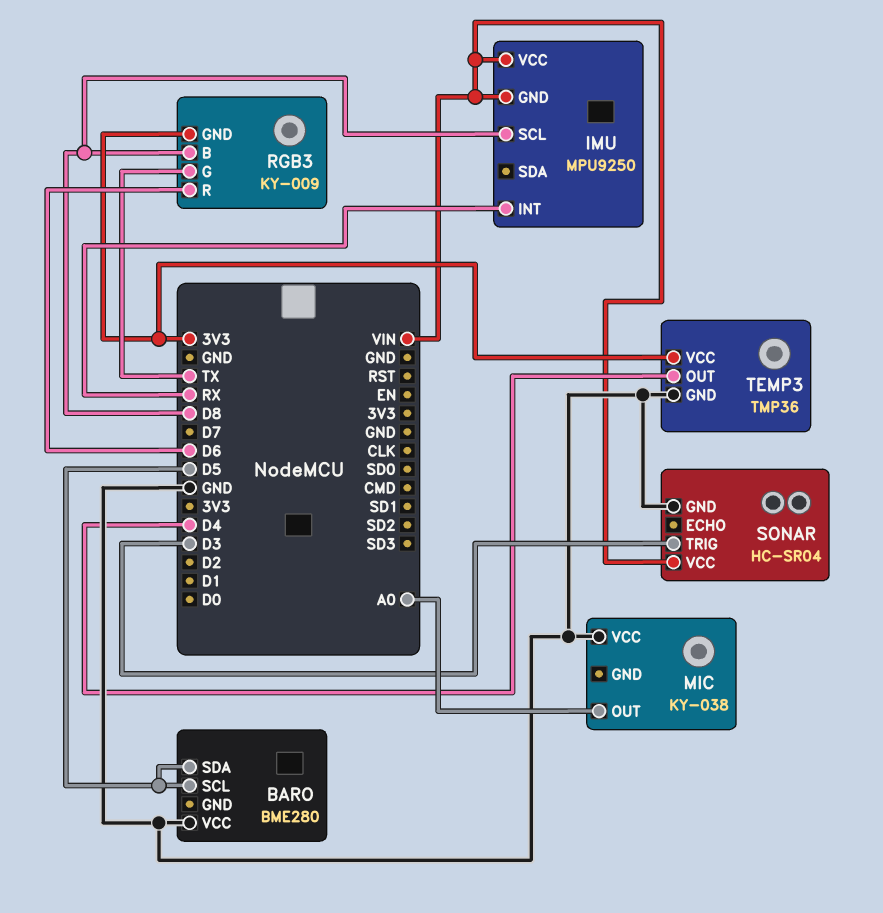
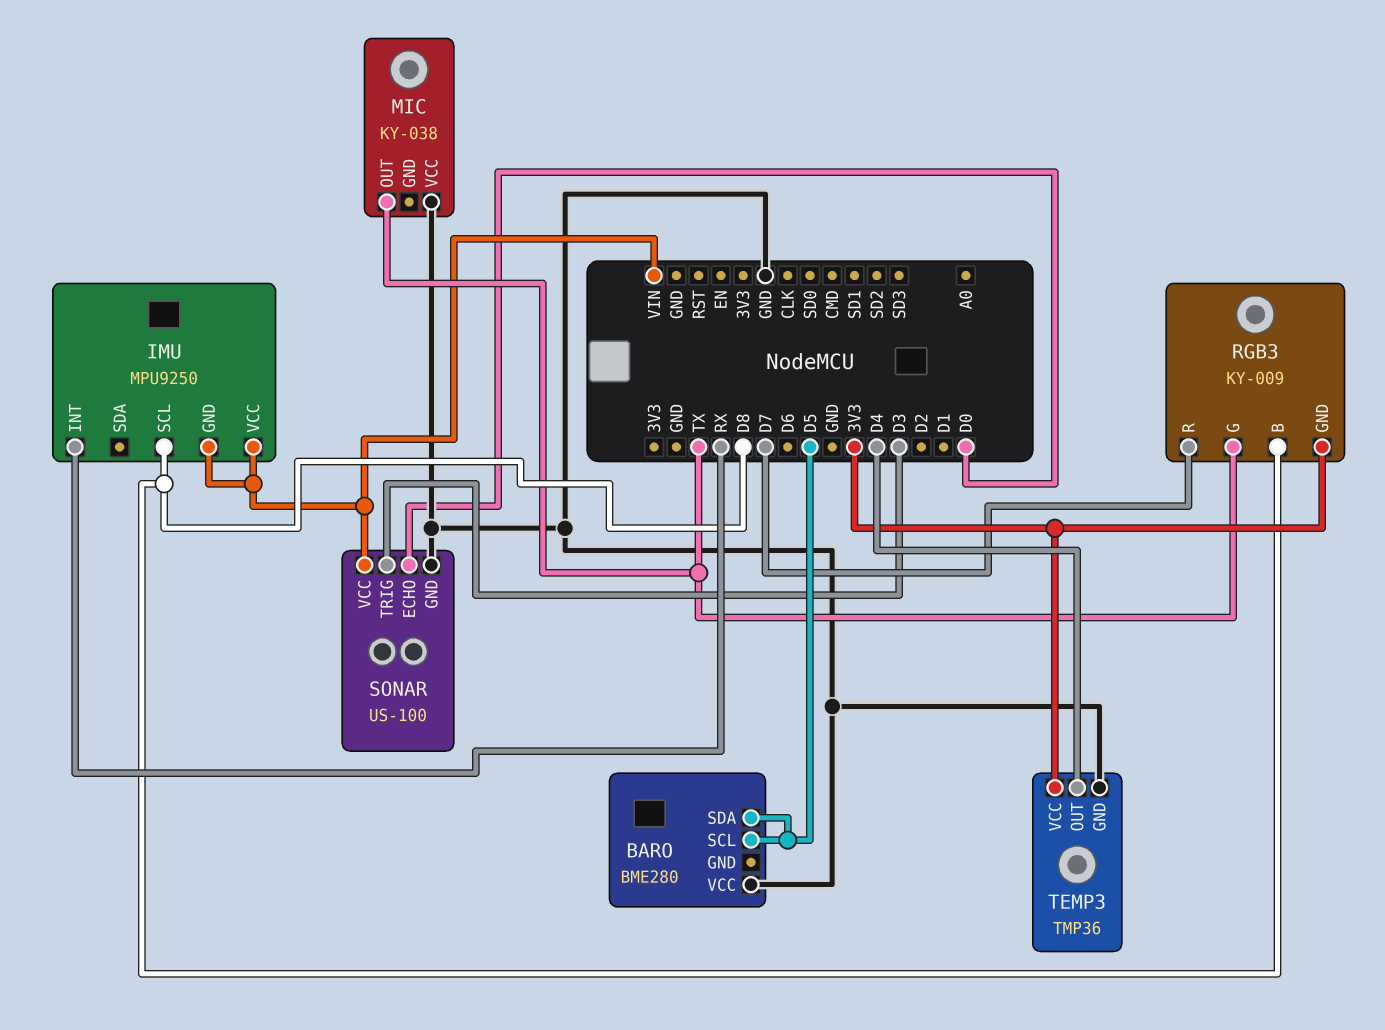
MIC pin OUT: A0 -> TX
RGB3 pin R: D6 -> D7
SONAR: HC-SR04 -> US-100
SONAR pin ECHO: none -> D0

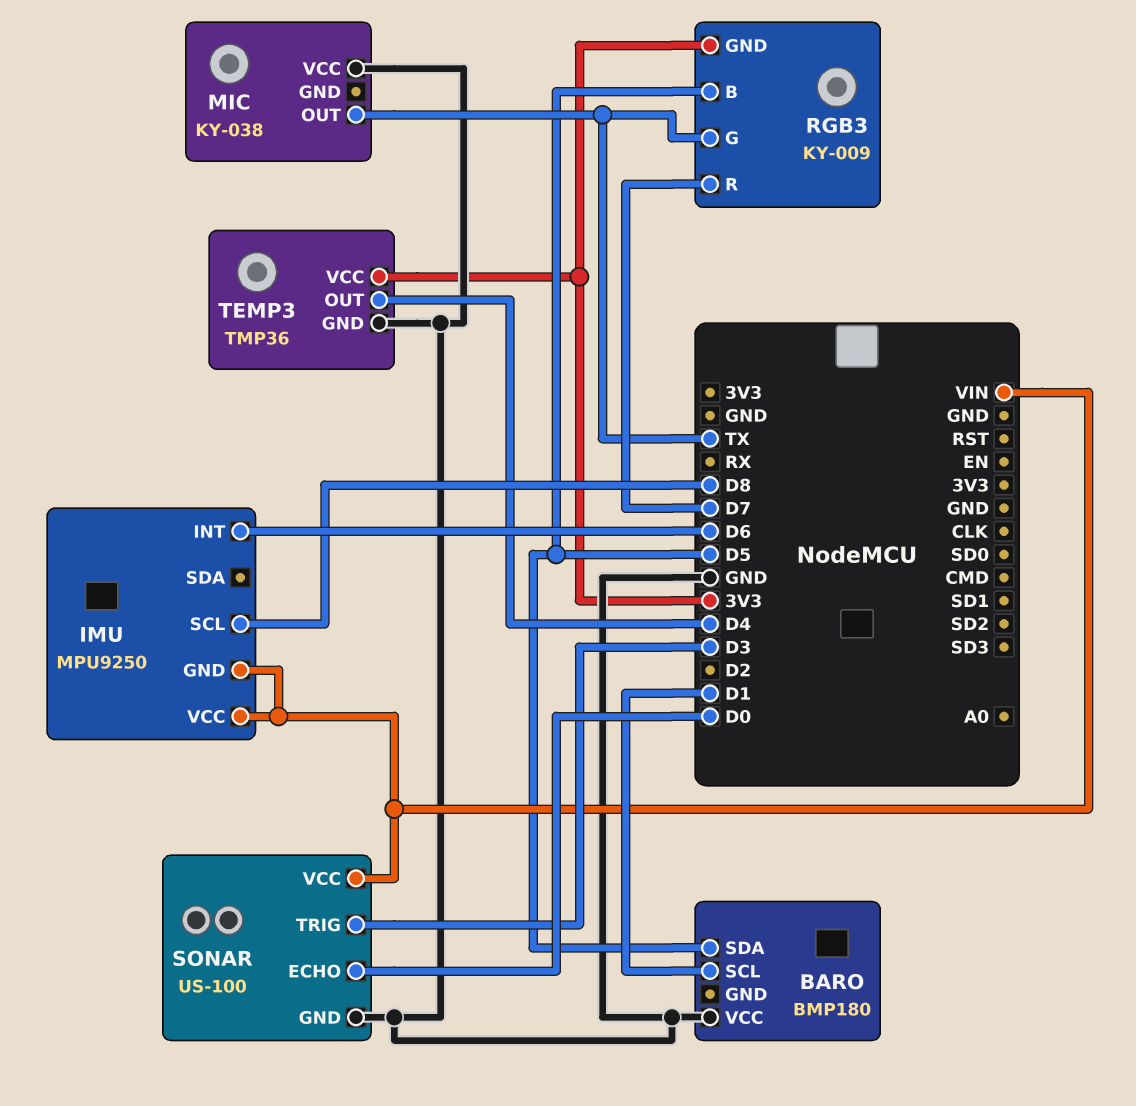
BARO: BME280 -> BMP180
BARO pin SCL: D5 -> D1
IMU pin INT: RX -> D6
RGB3 pin B: D8 -> D5

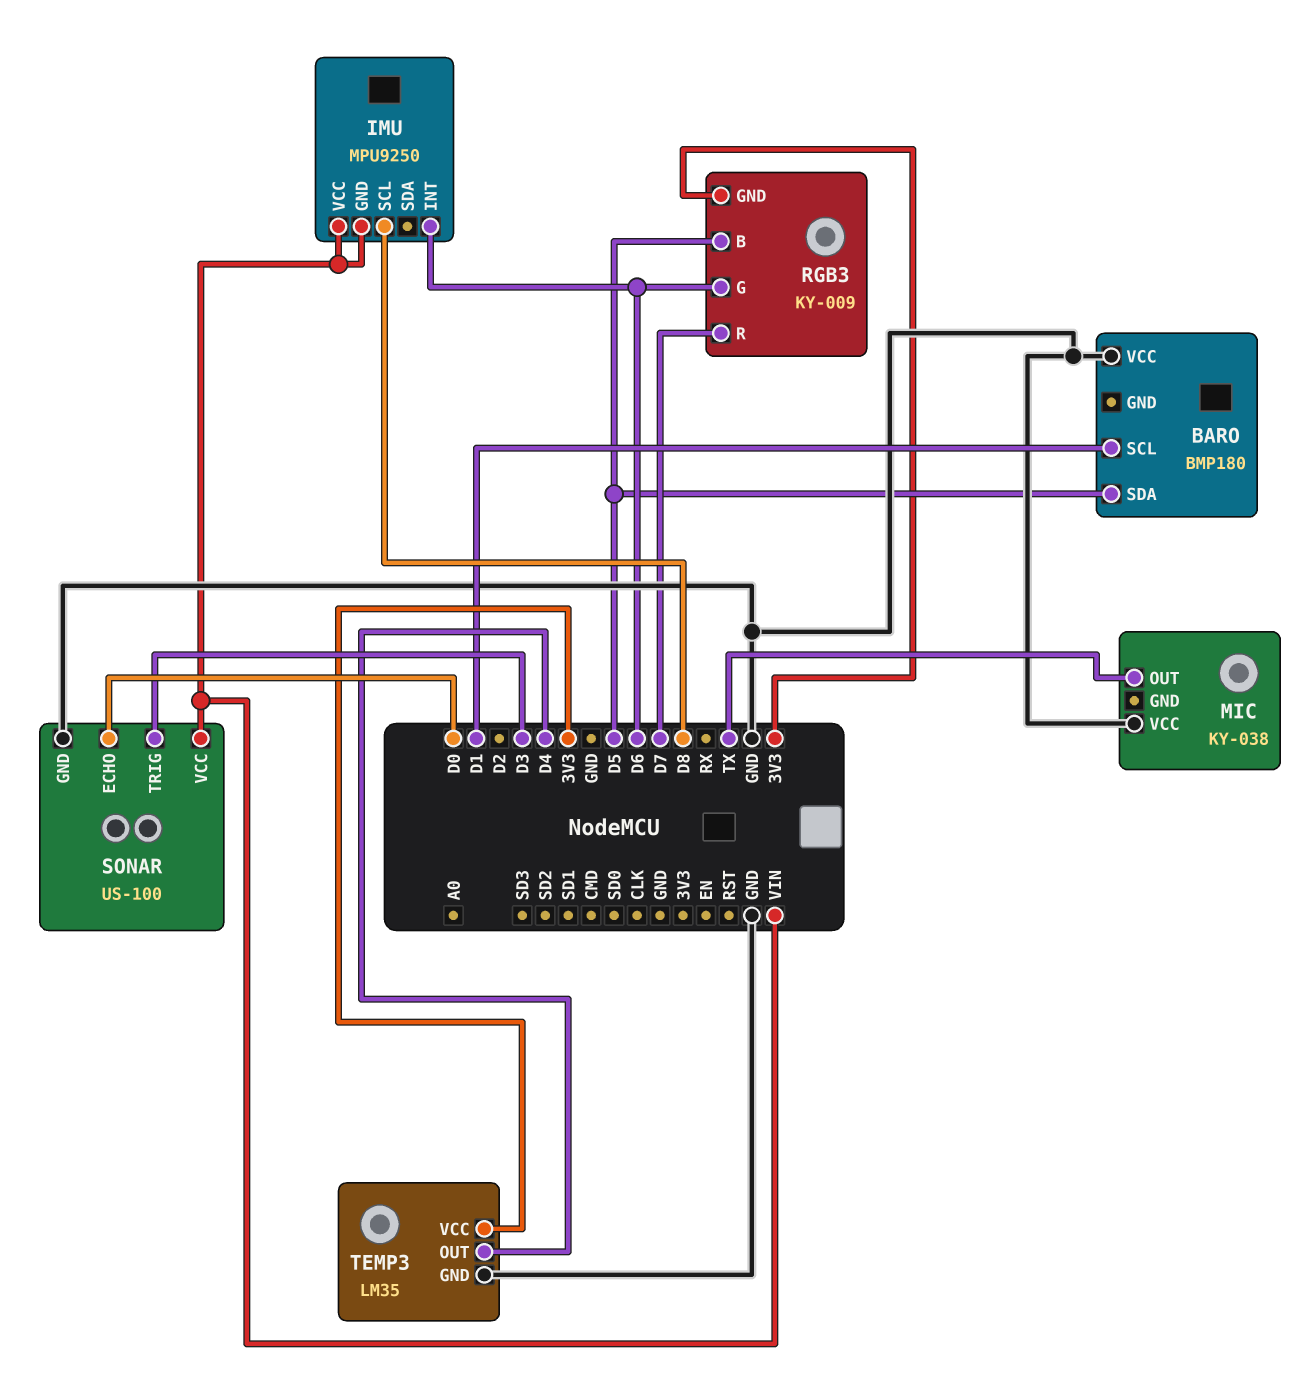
RGB3 pin G: TX -> D6
TEMP3: TMP36 -> LM35

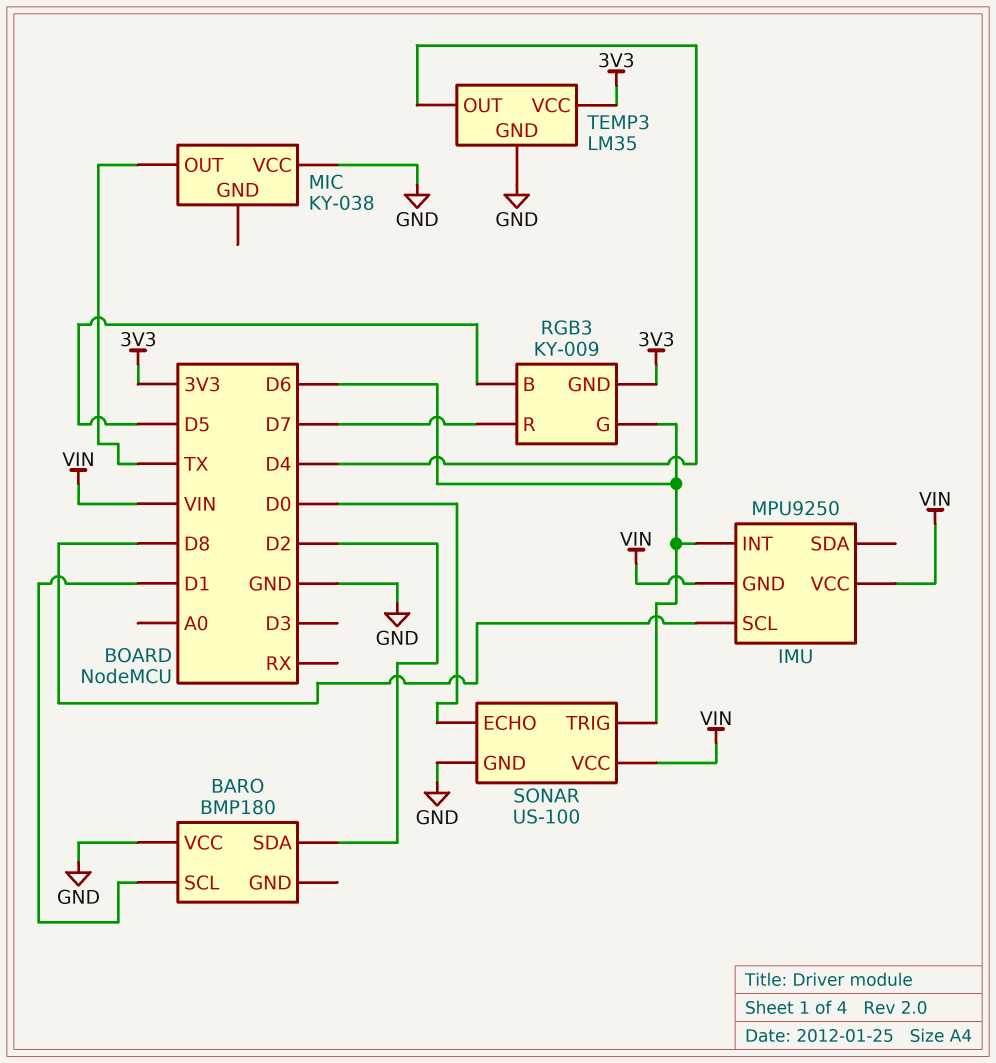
BARO pin SDA: D5 -> D2
SONAR pin TRIG: D3 -> D6

